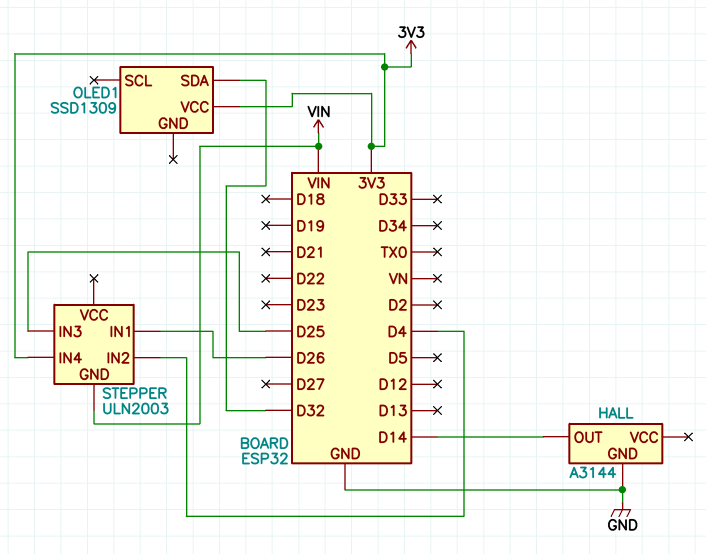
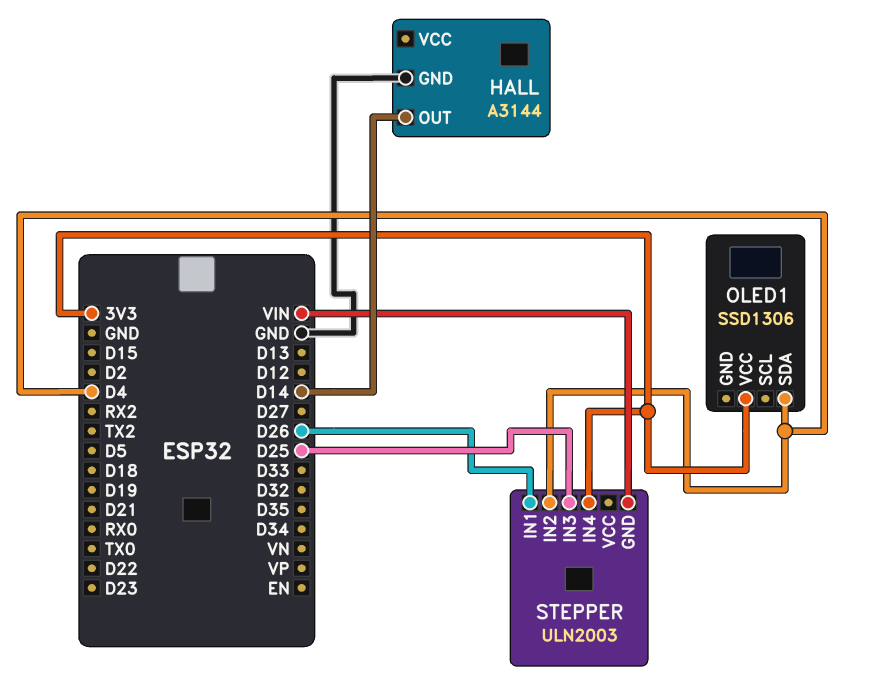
OLED1: SSD1309 -> SSD1306
OLED1 pin SDA: D32 -> D4

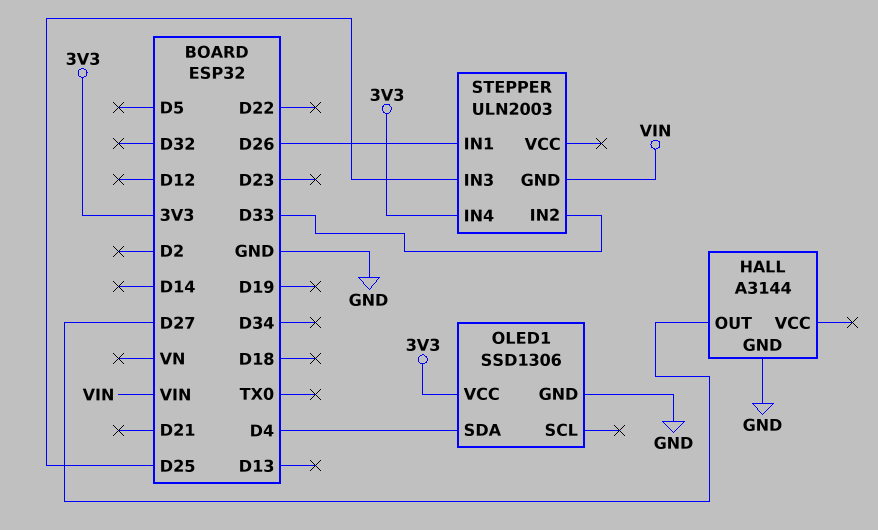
HALL pin OUT: D14 -> D27
OLED1 pin GND: none -> GND
STEPPER pin IN2: D4 -> D33

